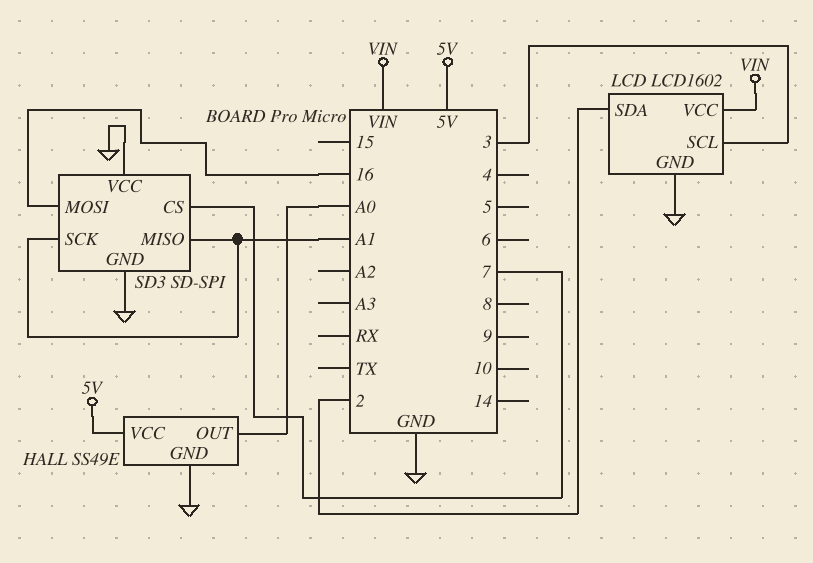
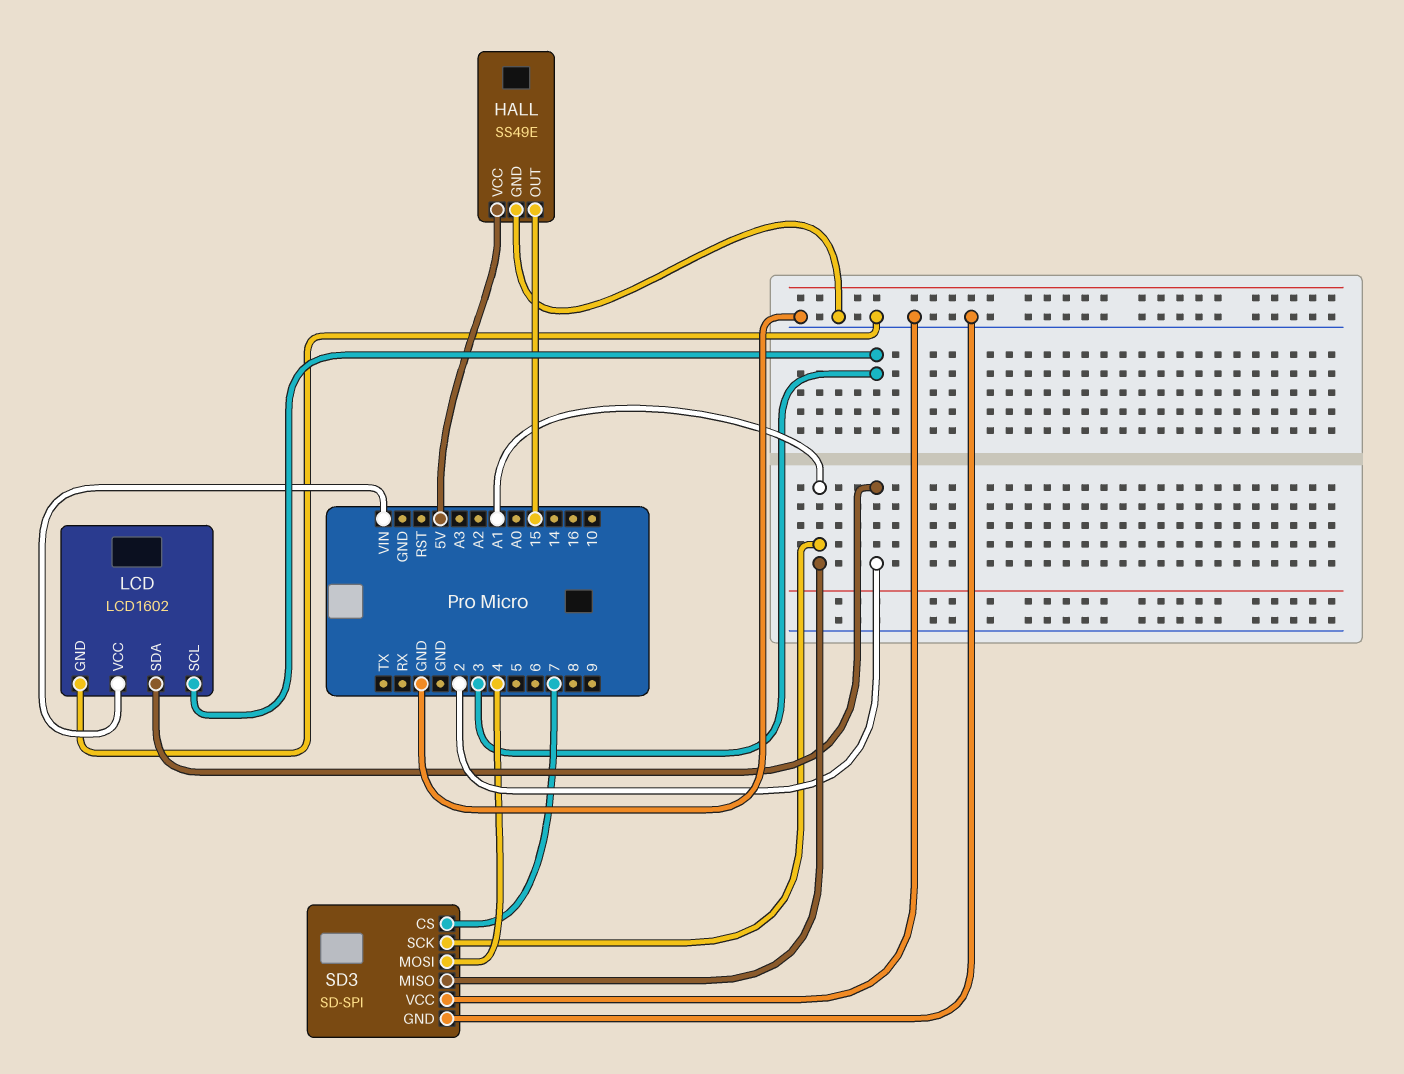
HALL pin OUT: A0 -> 15
SD3 pin MOSI: 16 -> 4

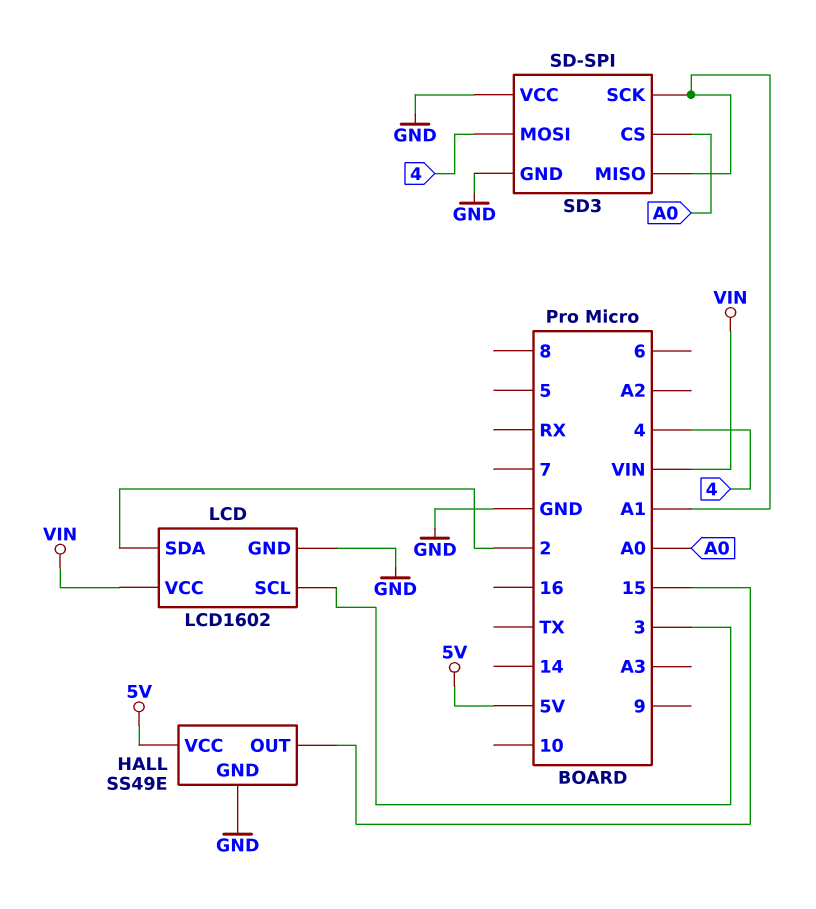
SD3 pin CS: 7 -> A0

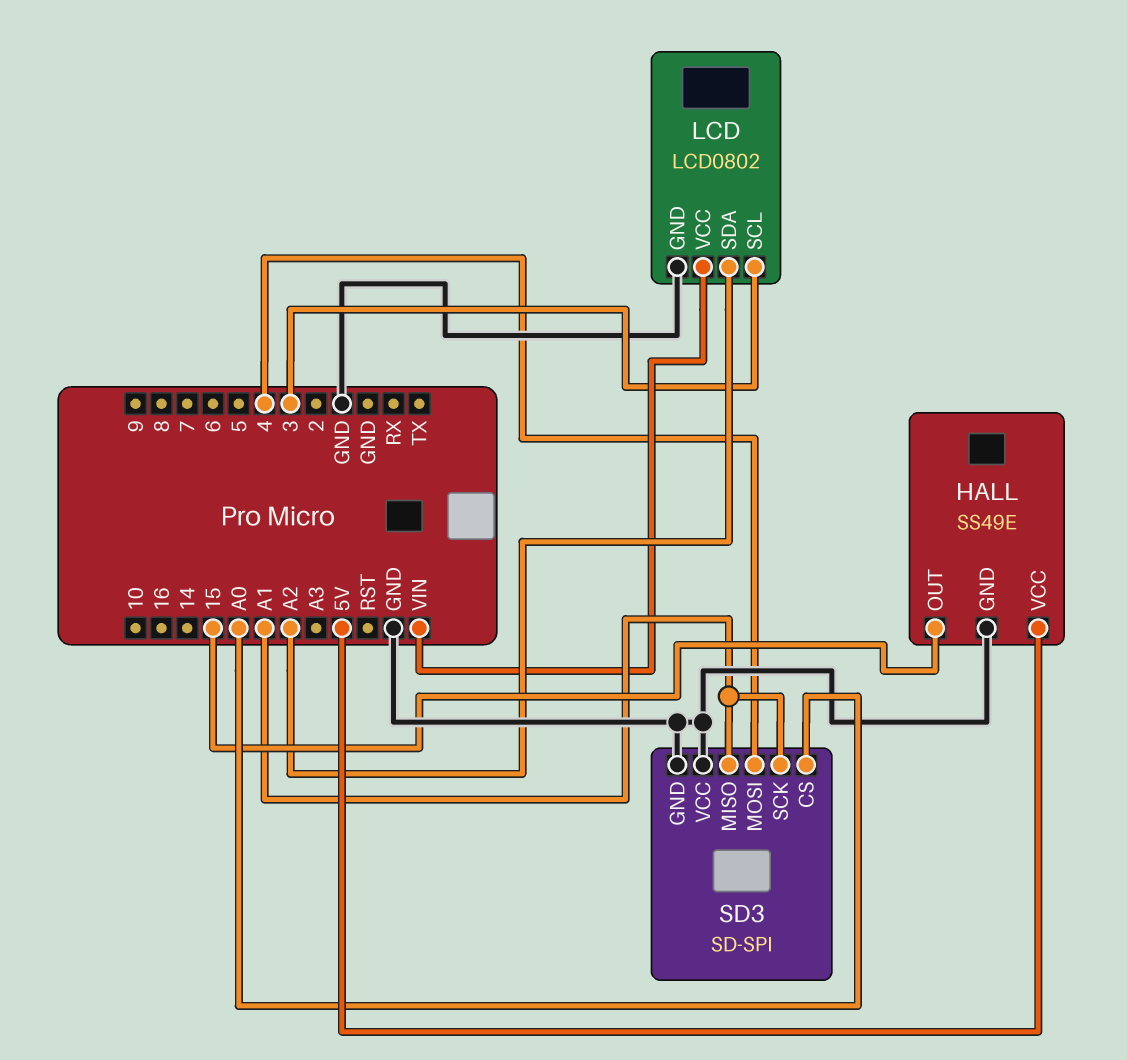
LCD: LCD1602 -> LCD0802
LCD pin SDA: 2 -> A2

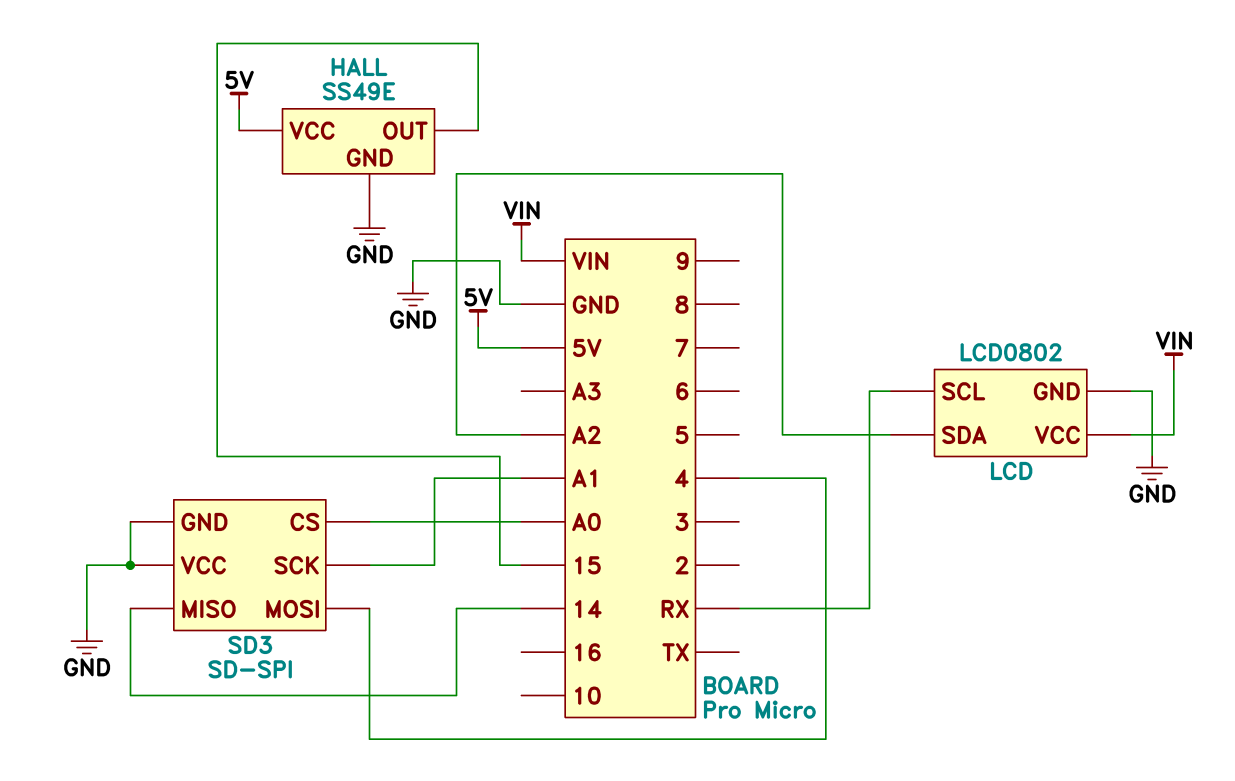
LCD pin SCL: 3 -> RX
SD3 pin MISO: A1 -> 14

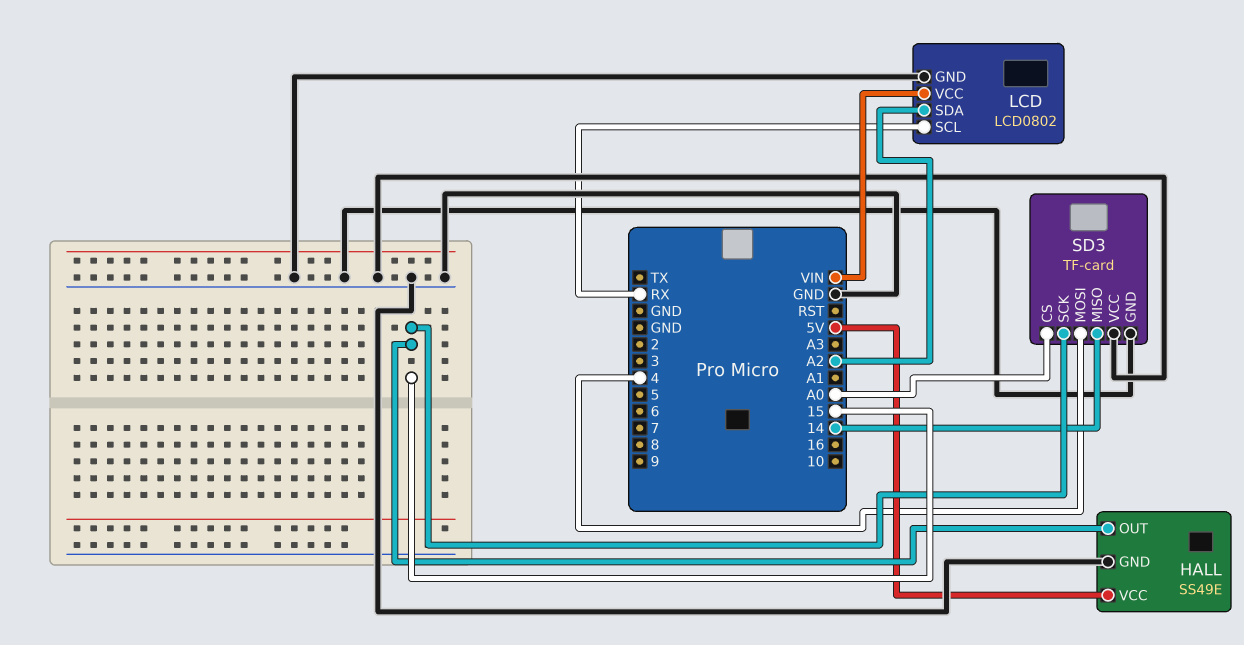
SD3: SD-SPI -> TF-card
SD3 pin SCK: A1 -> 15

